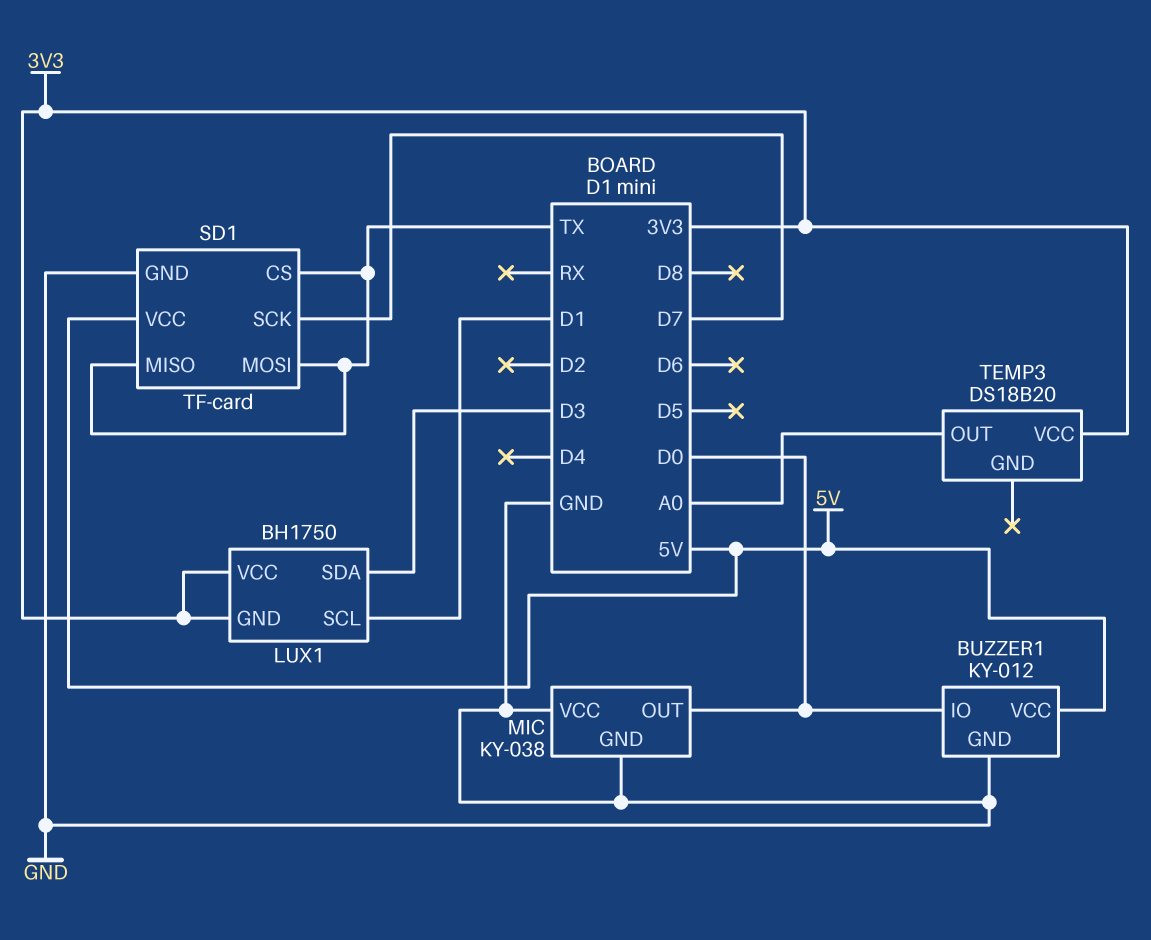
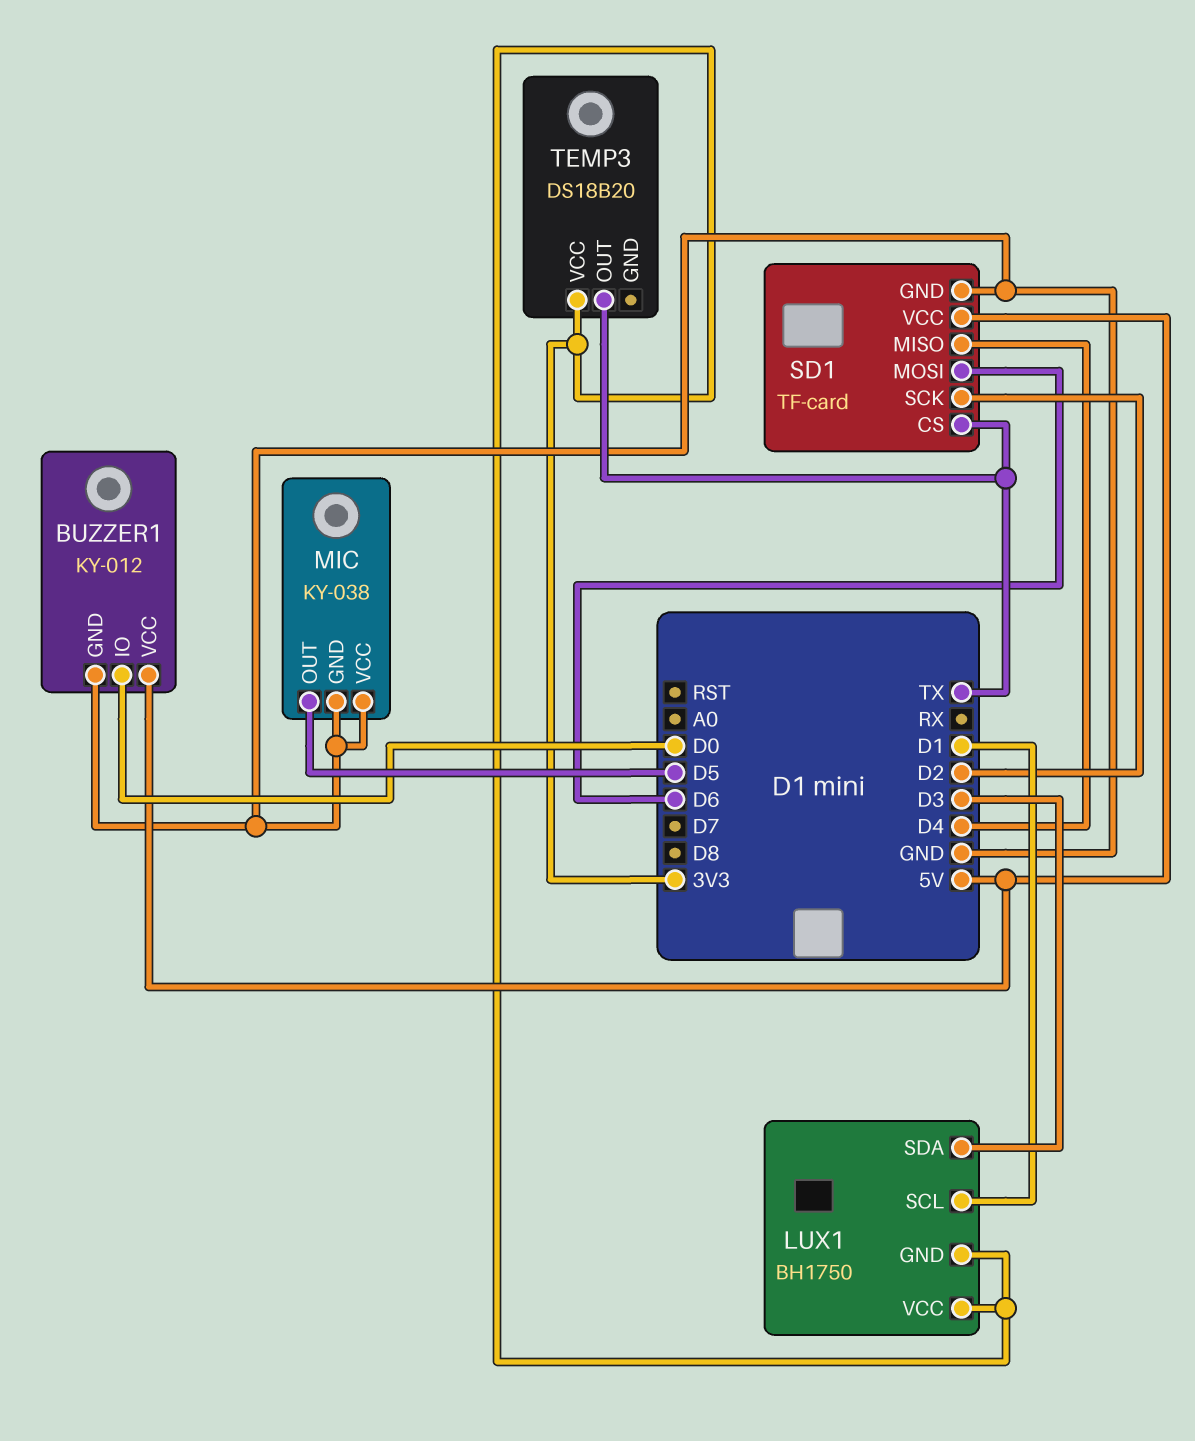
MIC pin OUT: D0 -> D5
SD1 pin MISO: TX -> D4
SD1 pin MOSI: TX -> D6
SD1 pin SCK: D7 -> D2
TEMP3 pin OUT: A0 -> TX

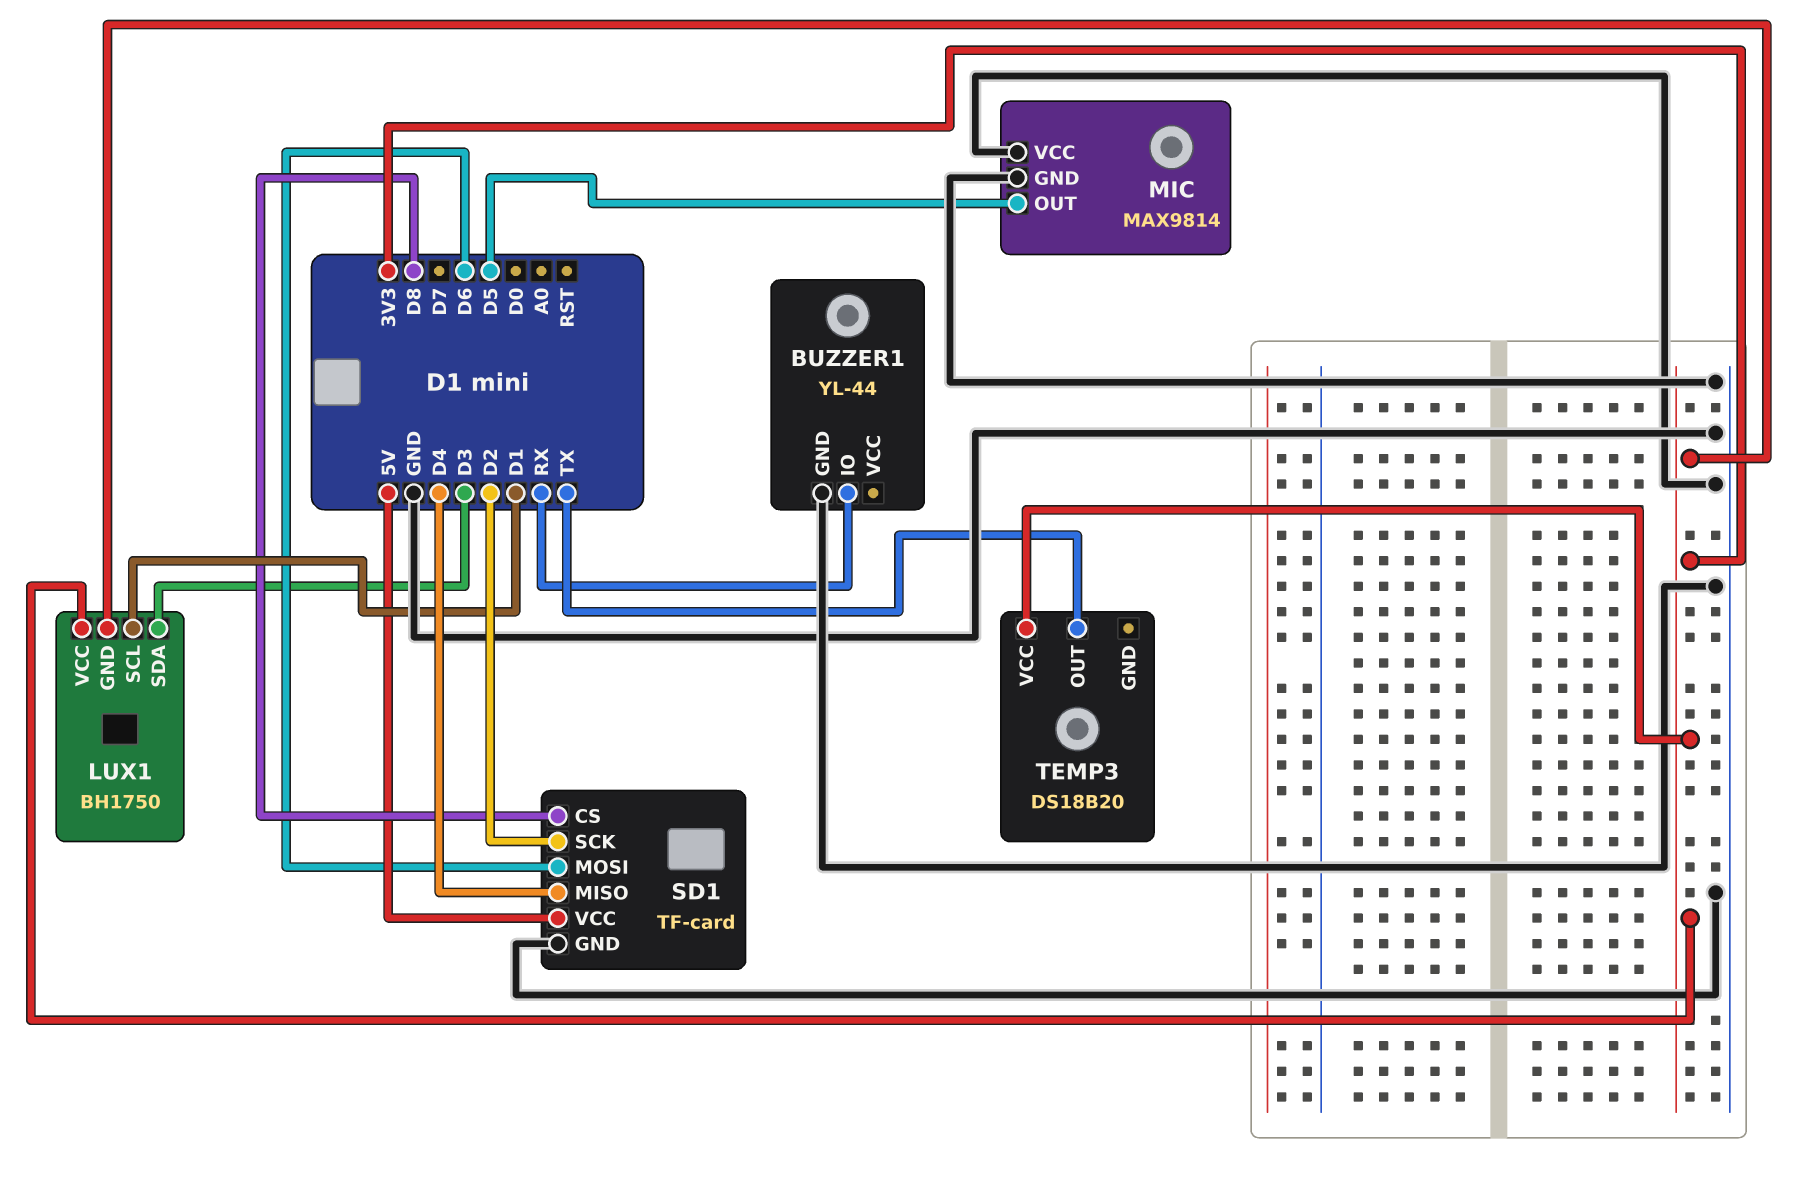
BUZZER1: KY-012 -> YL-44
BUZZER1 pin IO: D0 -> RX
BUZZER1 pin VCC: 5V -> none
MIC: KY-038 -> MAX9814
SD1 pin CS: TX -> D8

